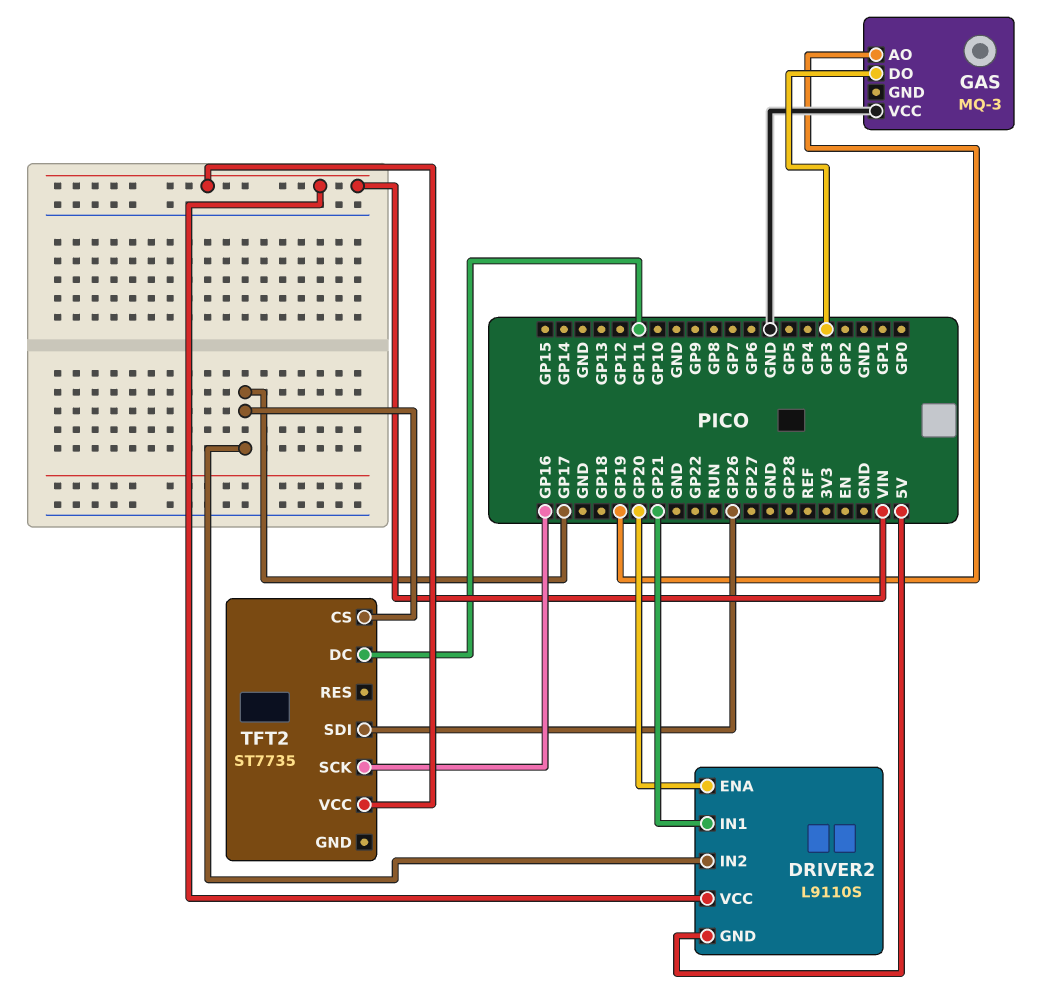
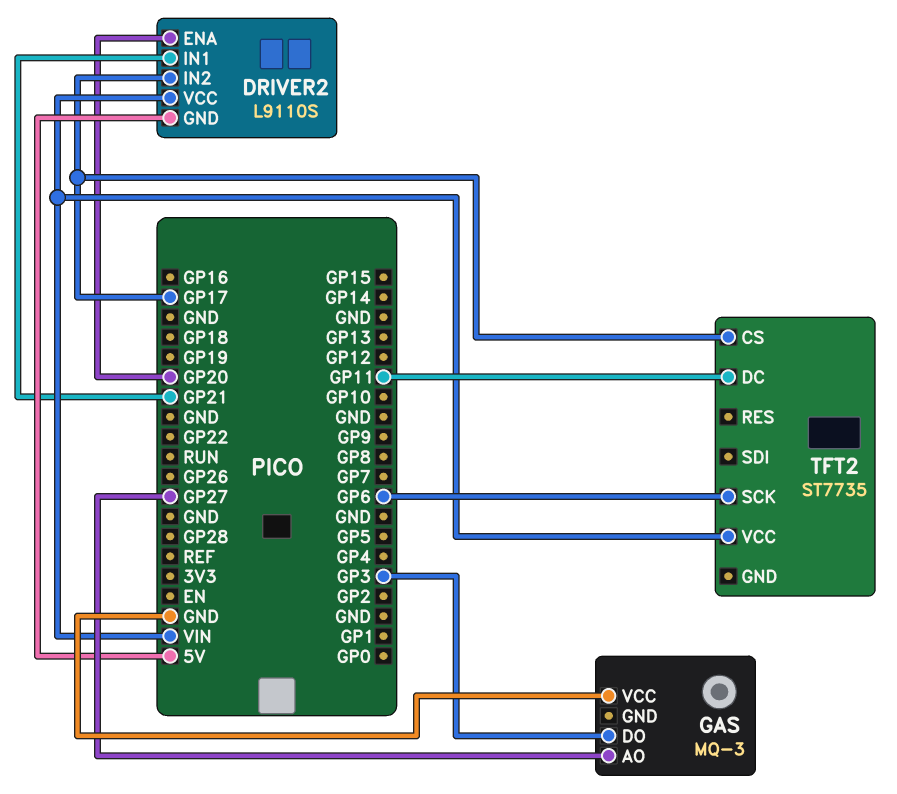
GAS pin AO: GP19 -> GP27
TFT2 pin SCK: GP16 -> GP6
TFT2 pin SDI: GP26 -> none

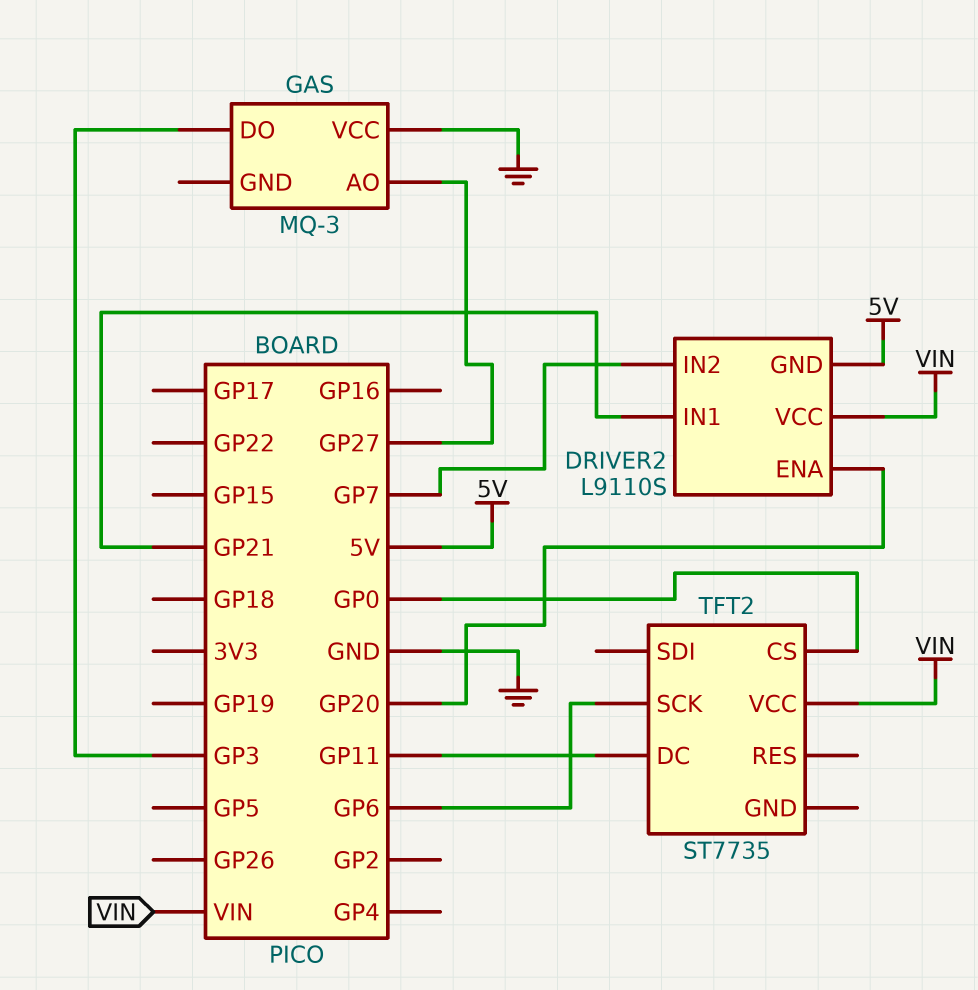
DRIVER2 pin IN2: GP17 -> GP7
TFT2 pin CS: GP17 -> GP0

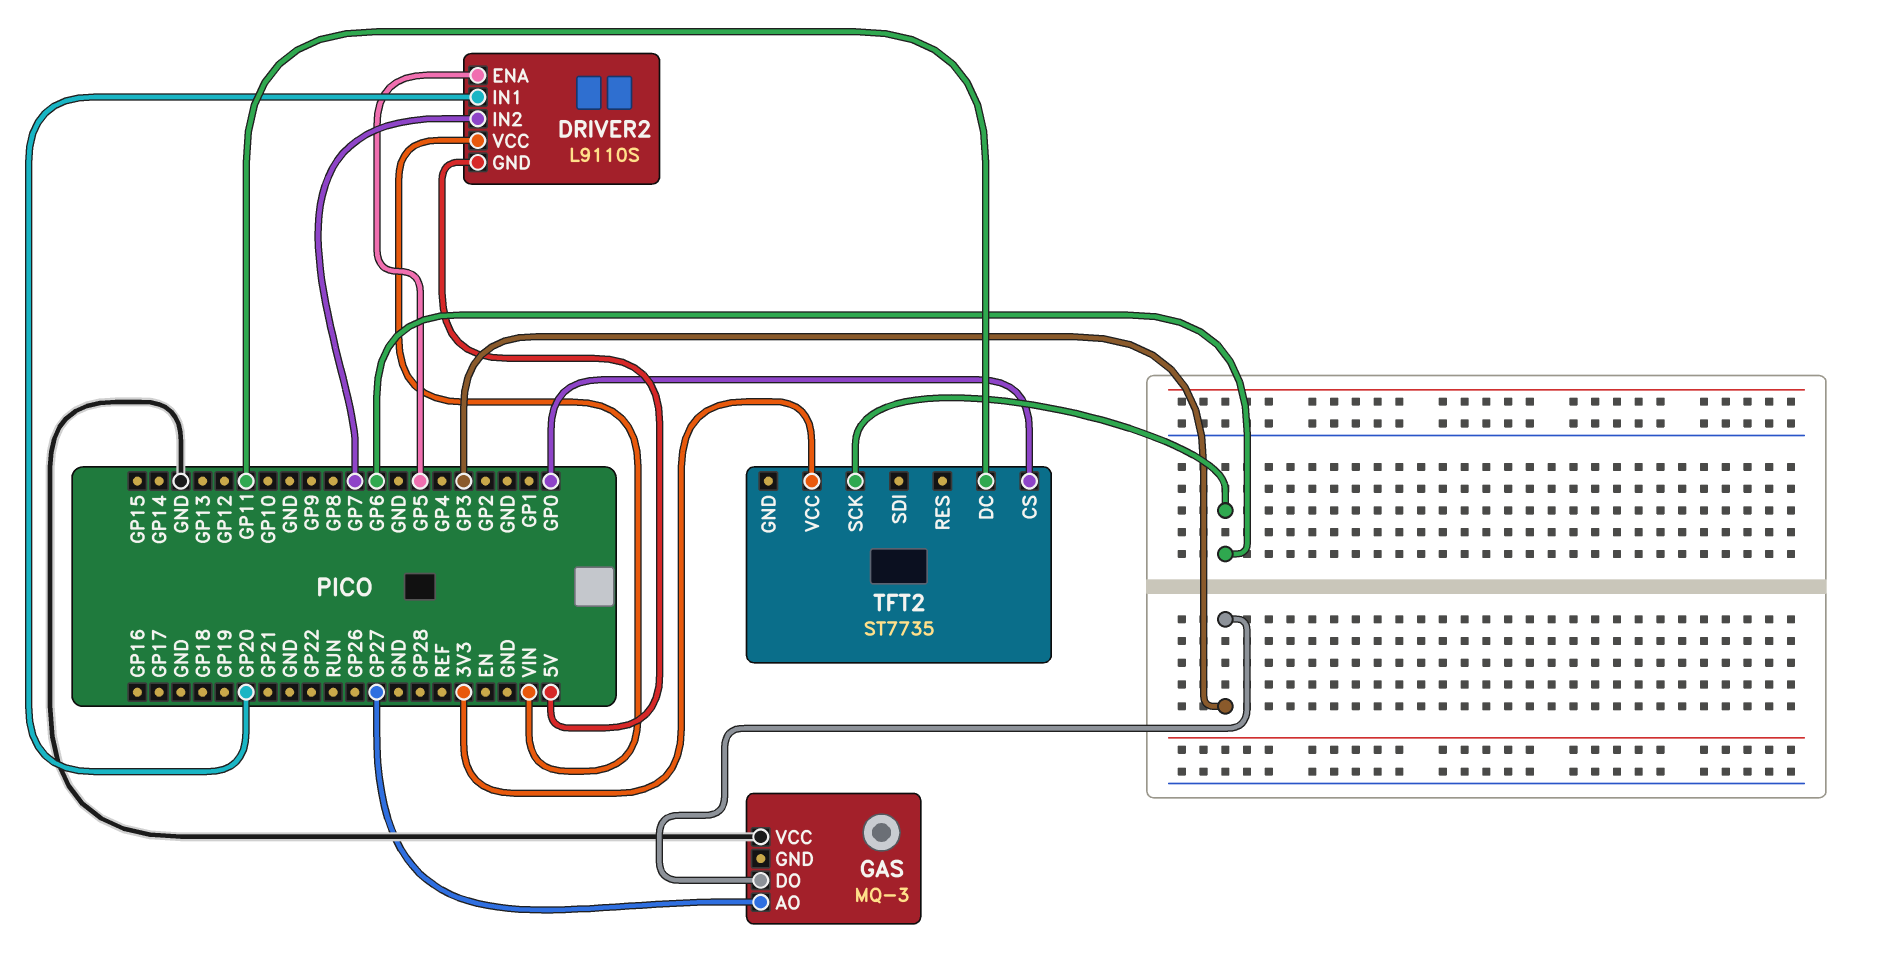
DRIVER2 pin ENA: GP20 -> GP5
DRIVER2 pin IN1: GP21 -> GP20
TFT2 pin VCC: VIN -> 3V3

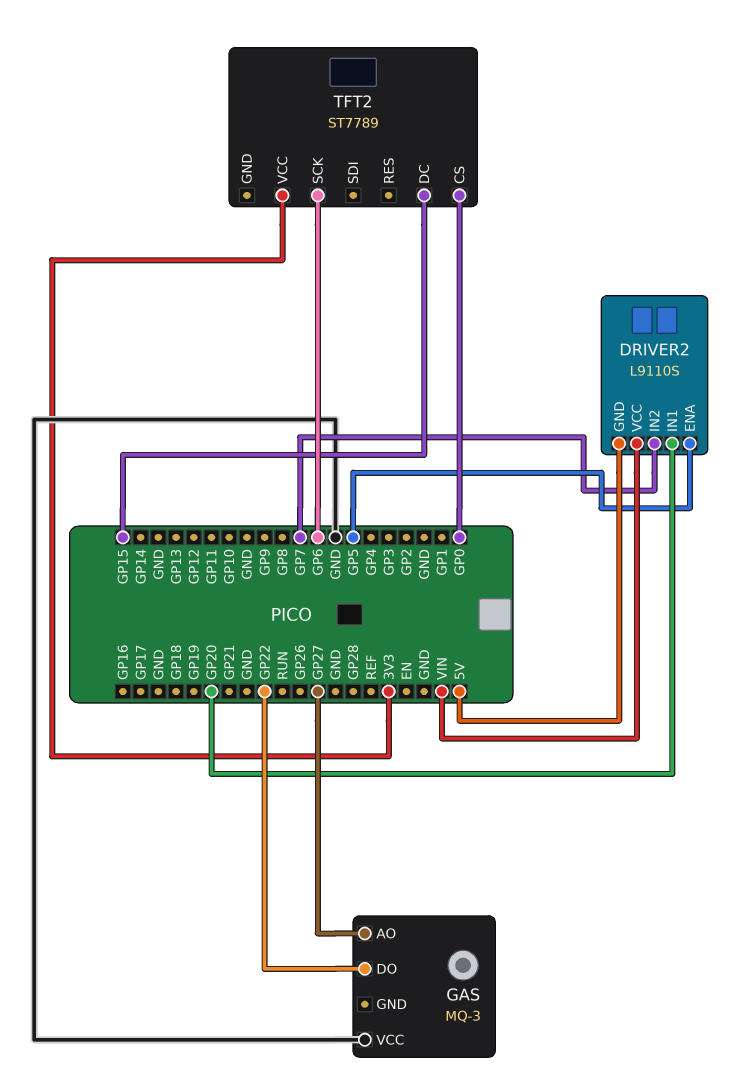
GAS pin DO: GP3 -> GP22
TFT2: ST7735 -> ST7789
TFT2 pin DC: GP11 -> GP15

